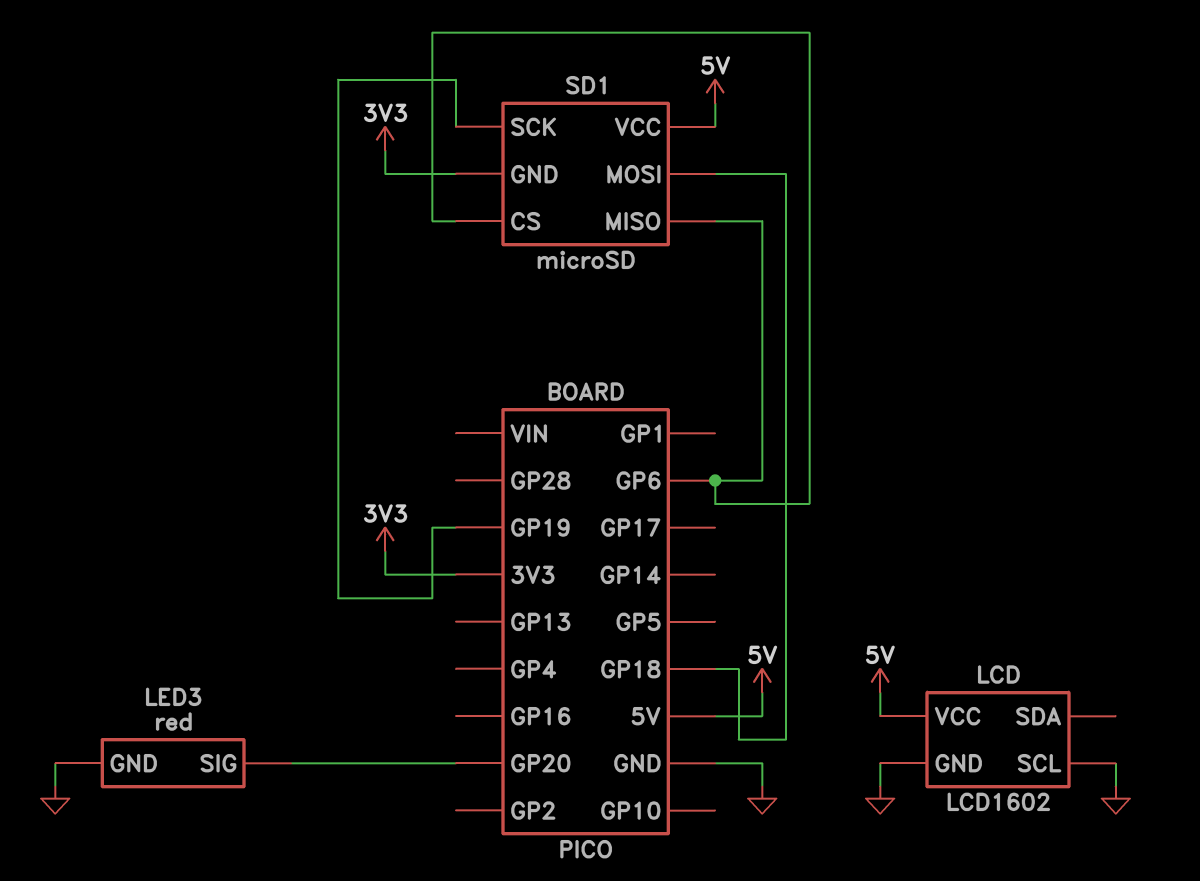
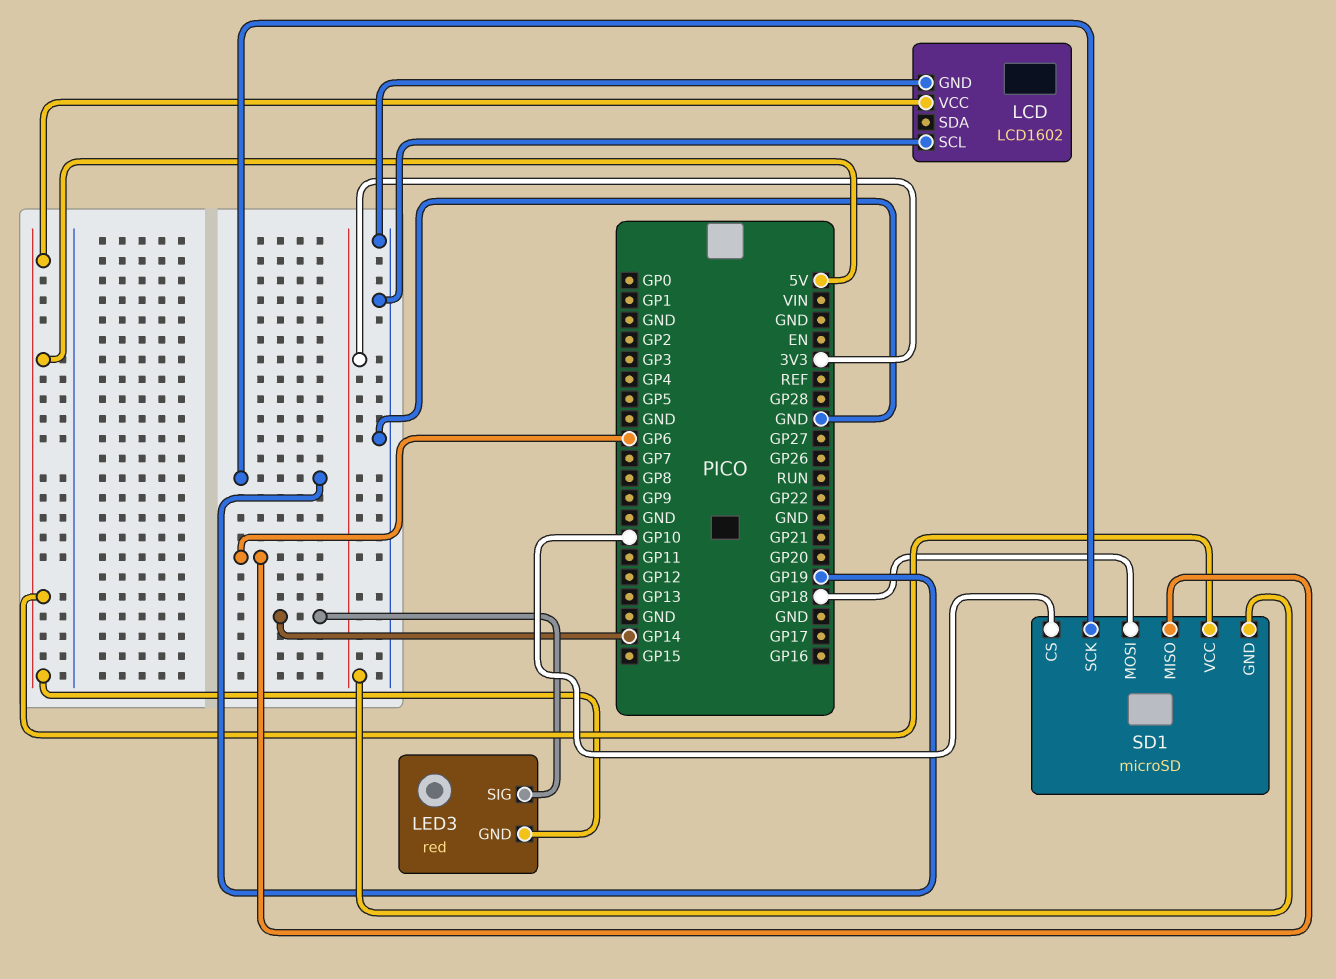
LED3 pin GND: GND -> 5V
LED3 pin SIG: GP20 -> GP14
SD1 pin CS: GP6 -> GP10

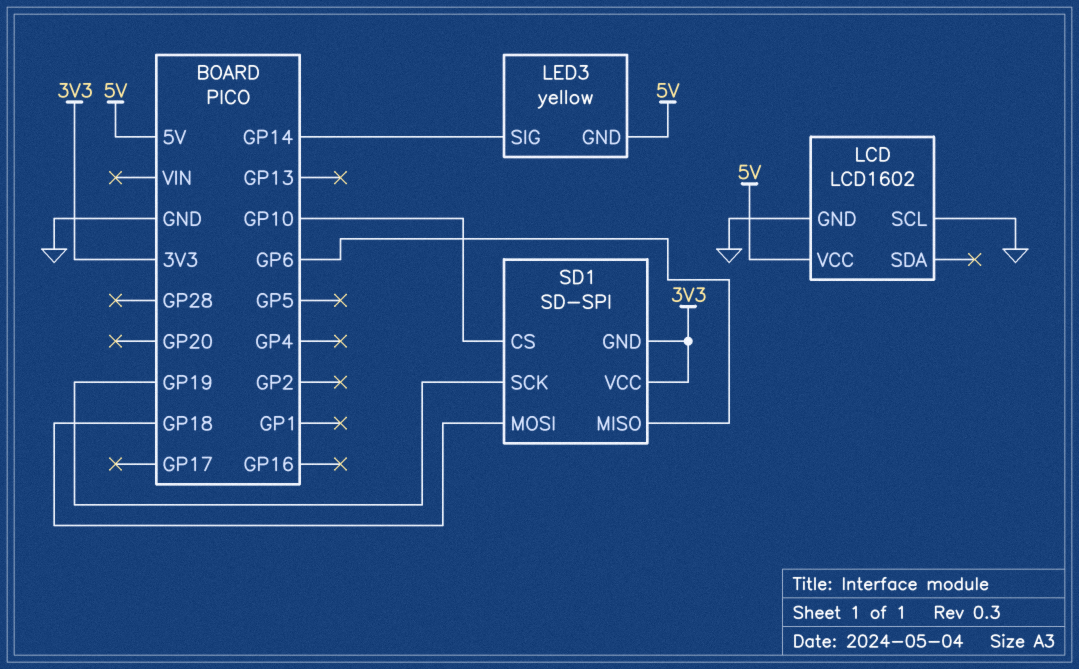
LED3: red -> yellow
SD1: microSD -> SD-SPI
SD1 pin VCC: 5V -> 3V3

